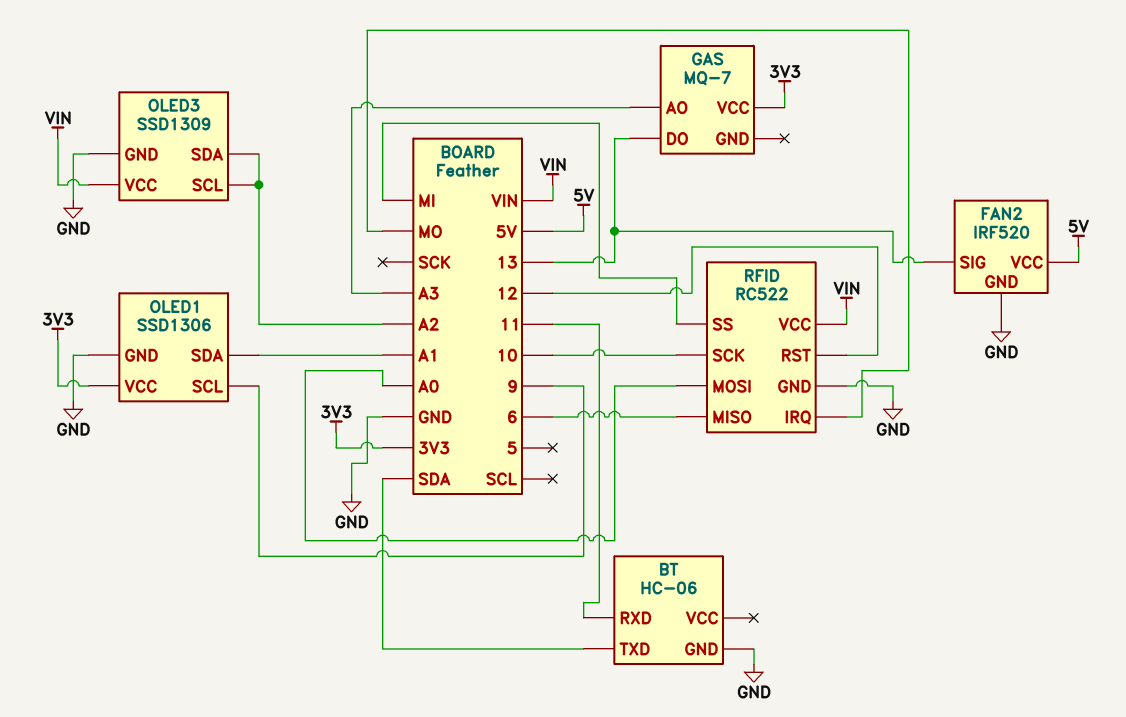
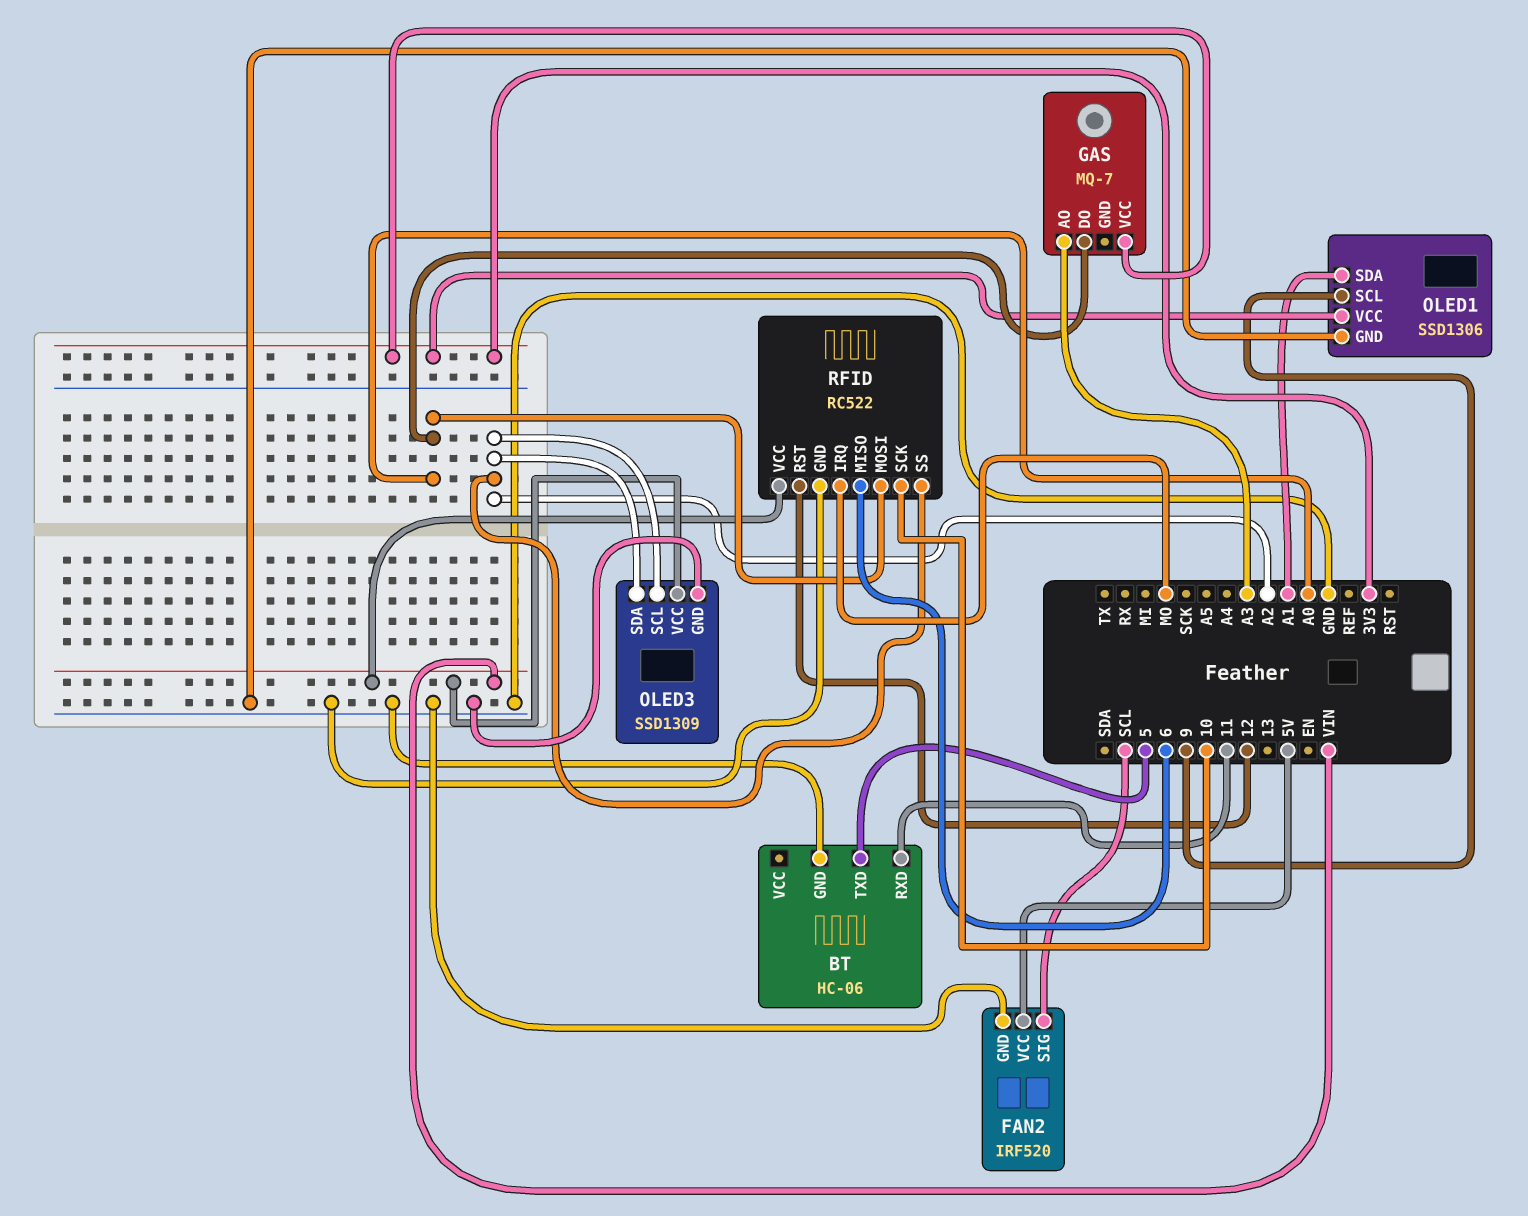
BT pin TXD: SDA -> 5
FAN2 pin SIG: 13 -> SCL
GAS pin DO: 13 -> A0
RFID pin SS: MI -> A2

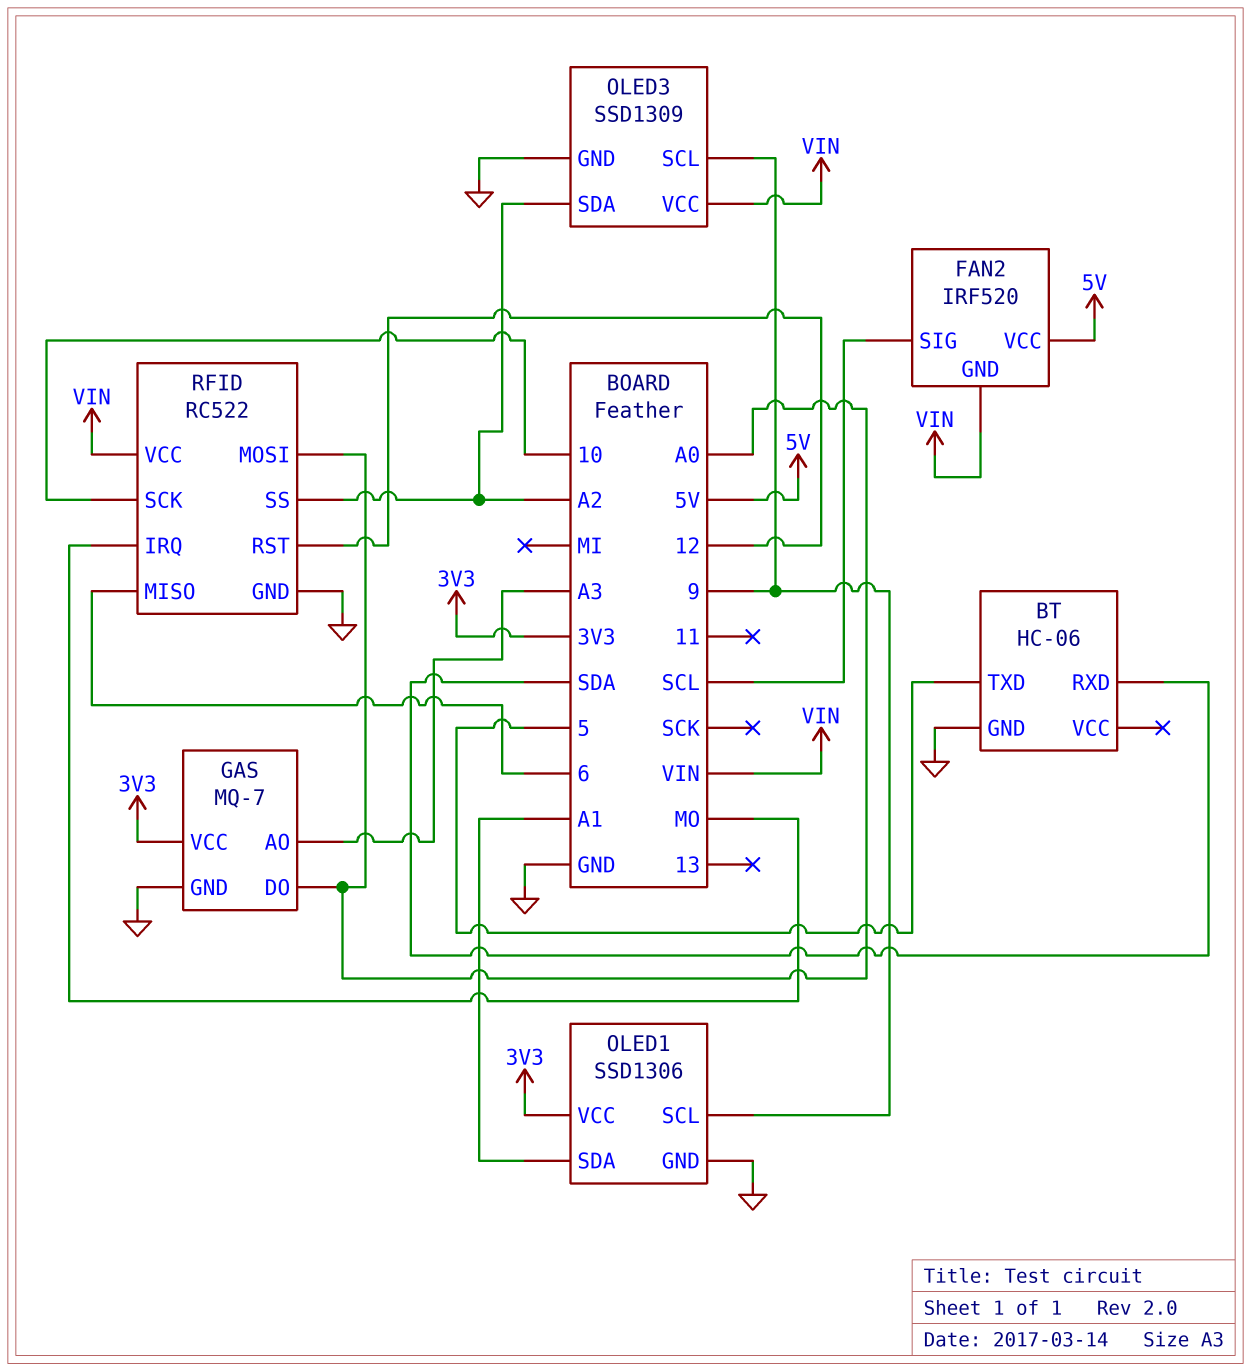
BT pin RXD: 11 -> SDA
FAN2 pin GND: GND -> VIN
GAS pin GND: none -> GND
OLED3 pin SCL: A2 -> 9

